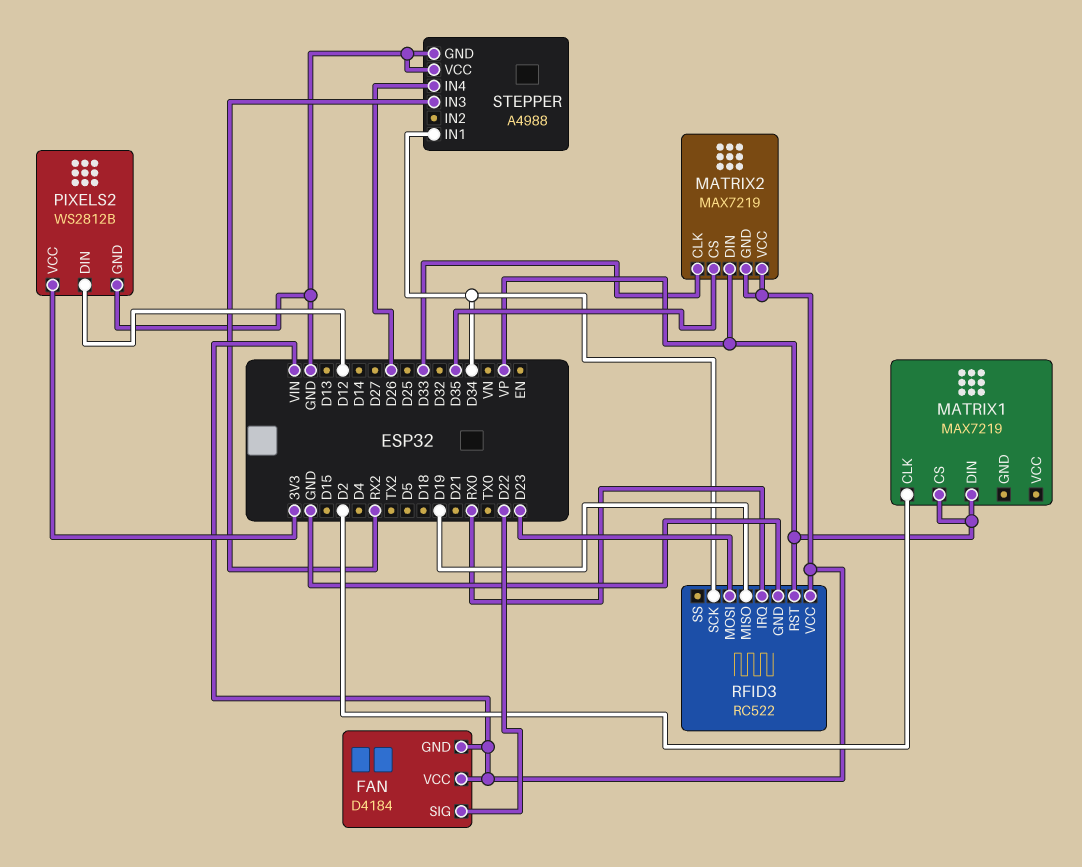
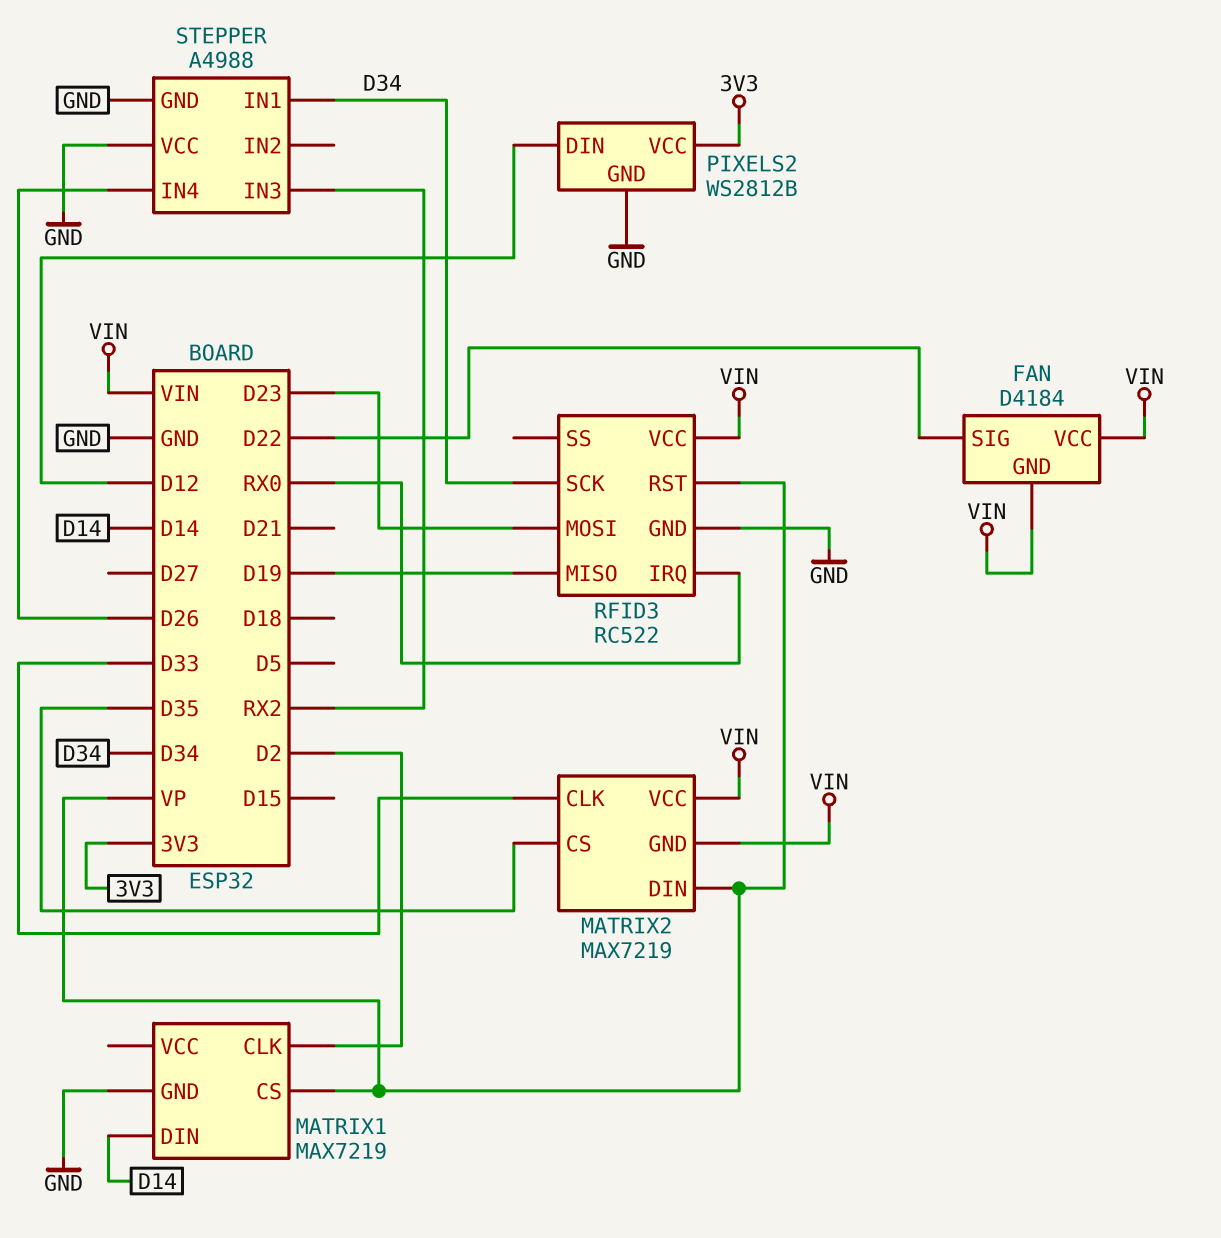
MATRIX1 pin DIN: VP -> D14
MATRIX1 pin GND: none -> GND

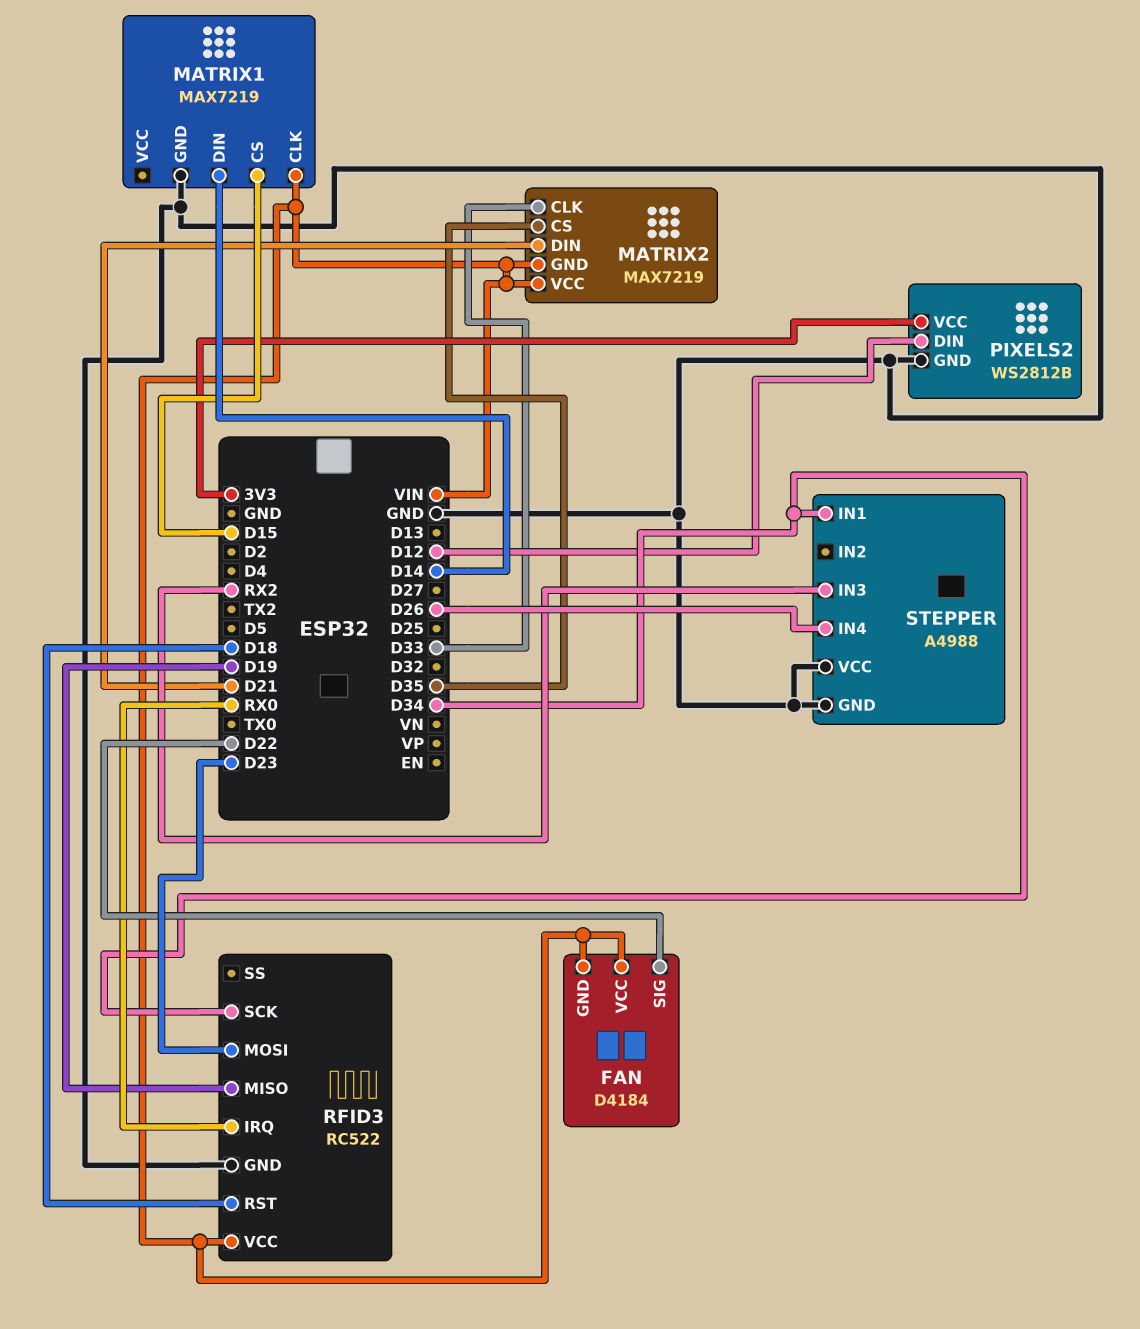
MATRIX1 pin CLK: D2 -> VIN
MATRIX1 pin CS: VP -> D15
MATRIX2 pin DIN: VP -> D21
RFID3 pin RST: VP -> D18

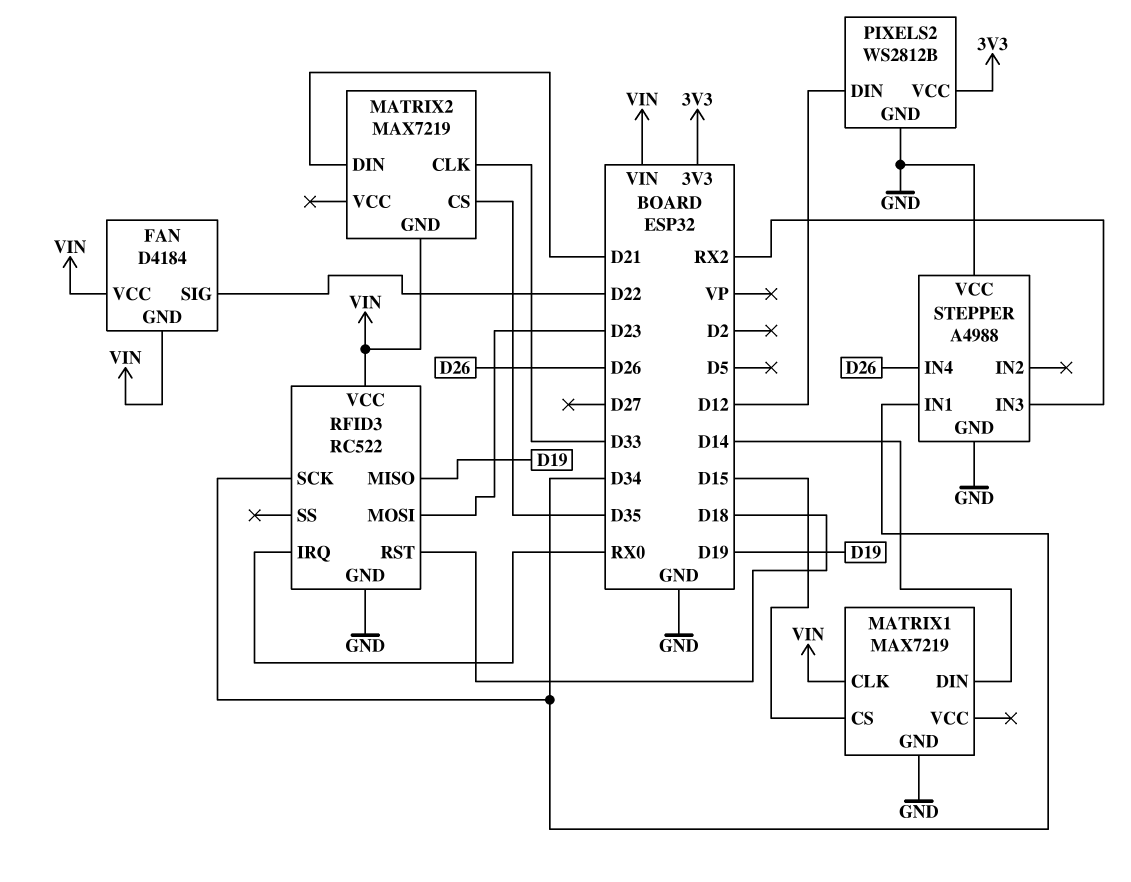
MATRIX2 pin VCC: VIN -> none

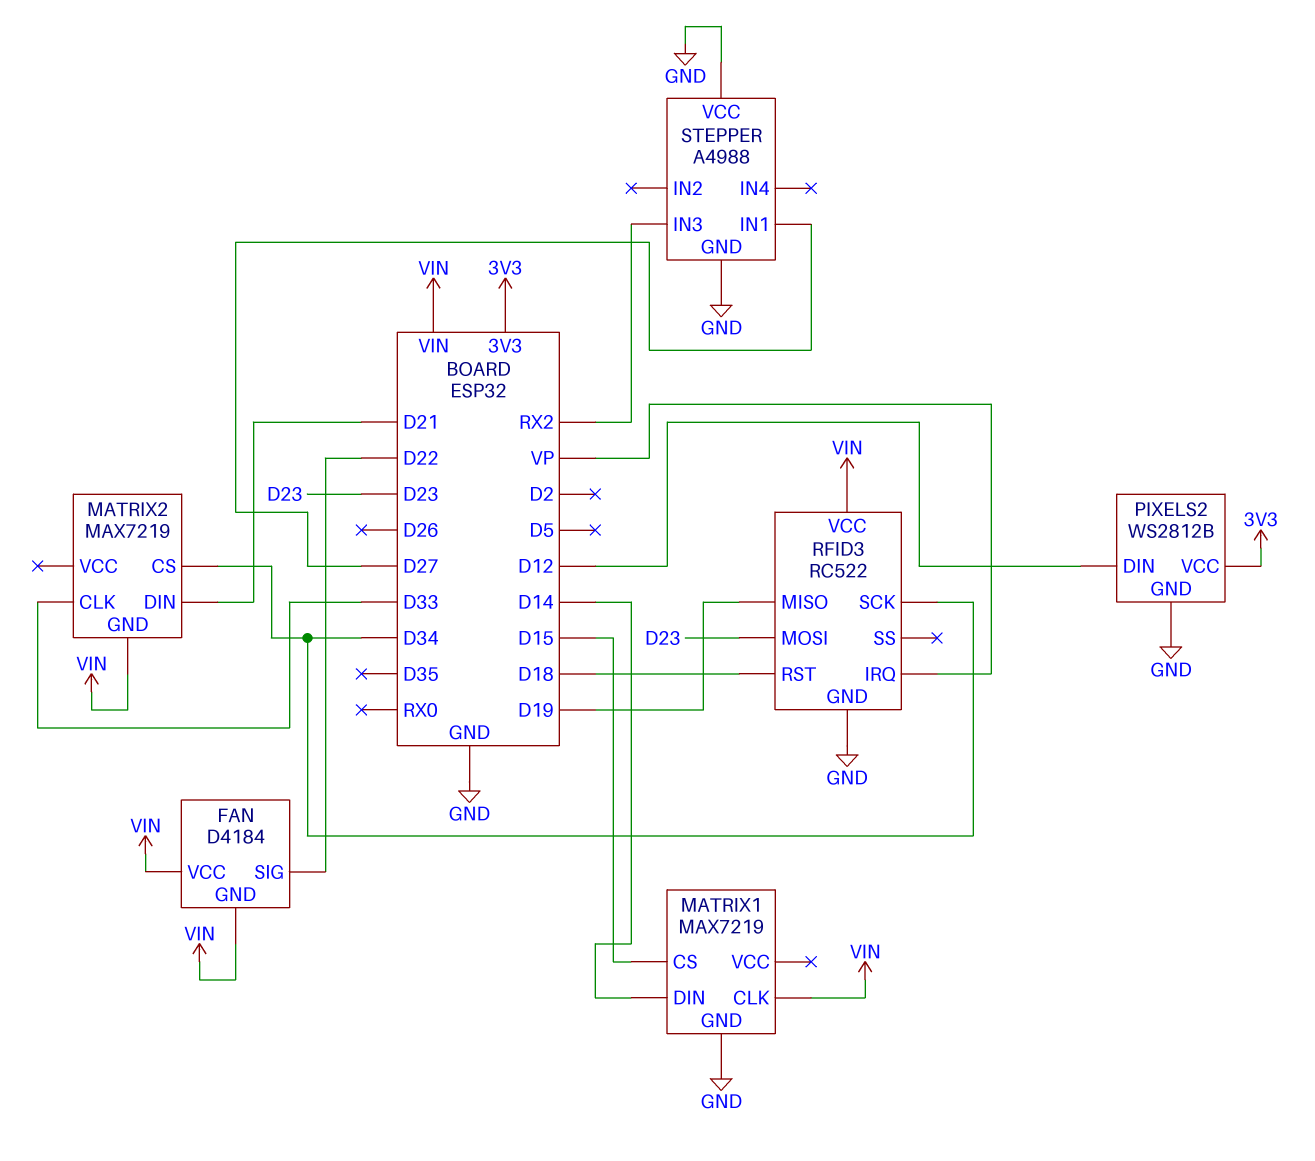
MATRIX2 pin CS: D35 -> D34
RFID3 pin IRQ: RX0 -> VP
STEPPER pin IN1: D34 -> D27
STEPPER pin IN4: D26 -> none

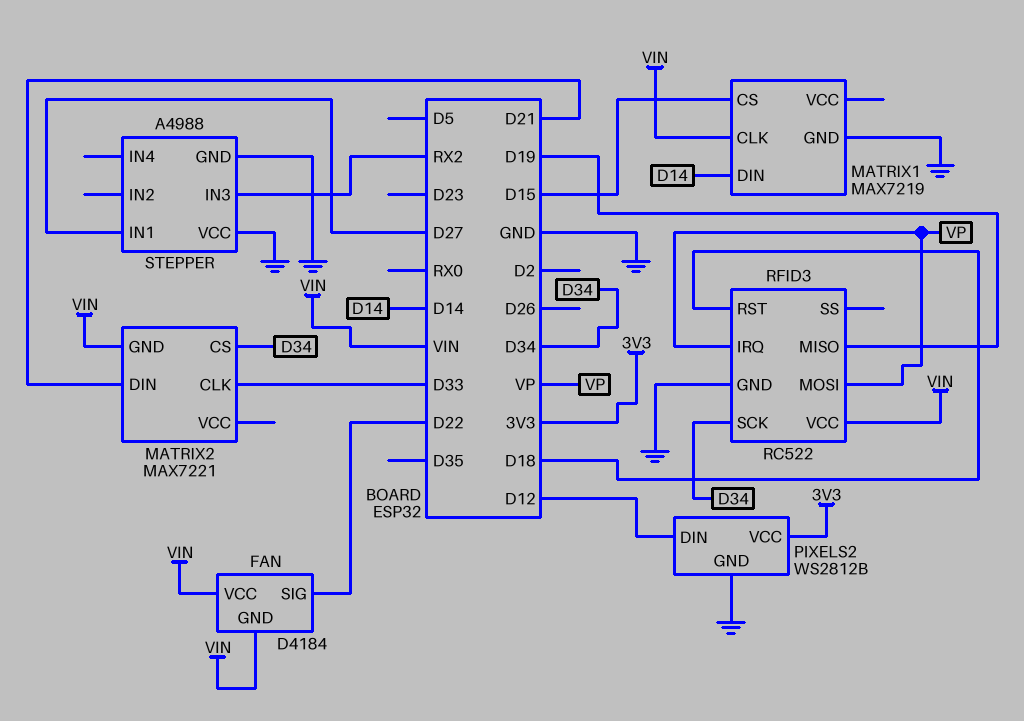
MATRIX2: MAX7219 -> MAX7221
RFID3 pin MOSI: D23 -> VP

